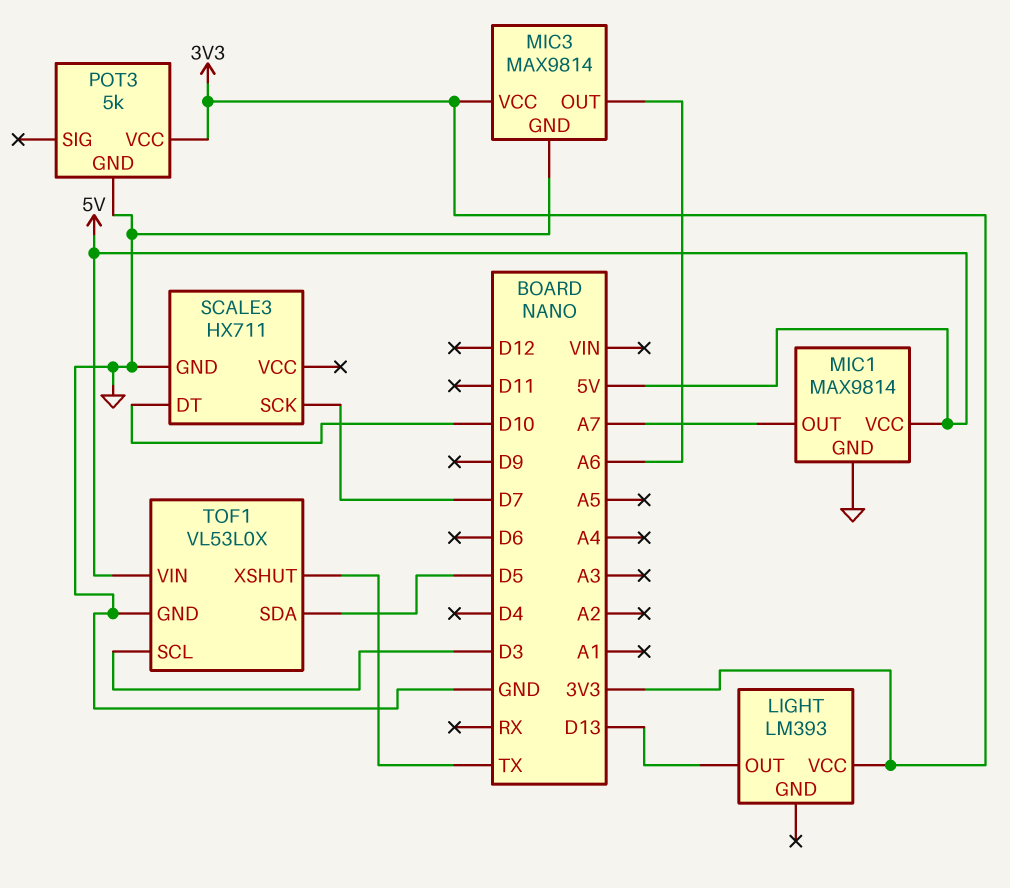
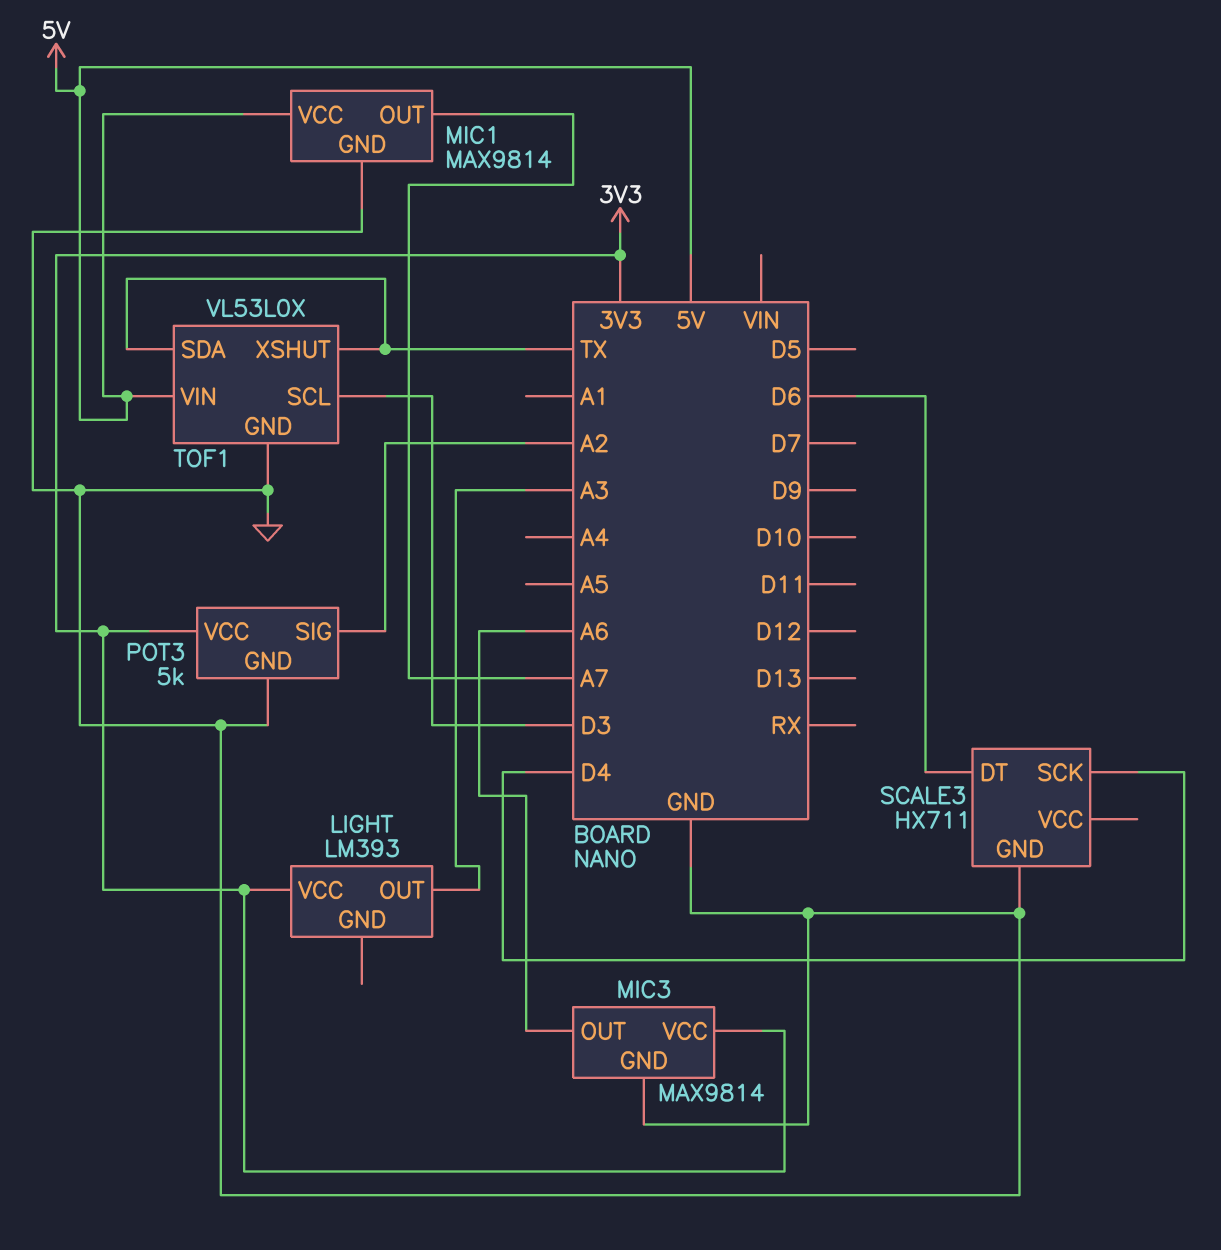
LIGHT pin OUT: D13 -> A3
POT3 pin SIG: none -> A2
SCALE3 pin DT: D10 -> D6
SCALE3 pin SCK: D7 -> D4
TOF1 pin SDA: D5 -> TX

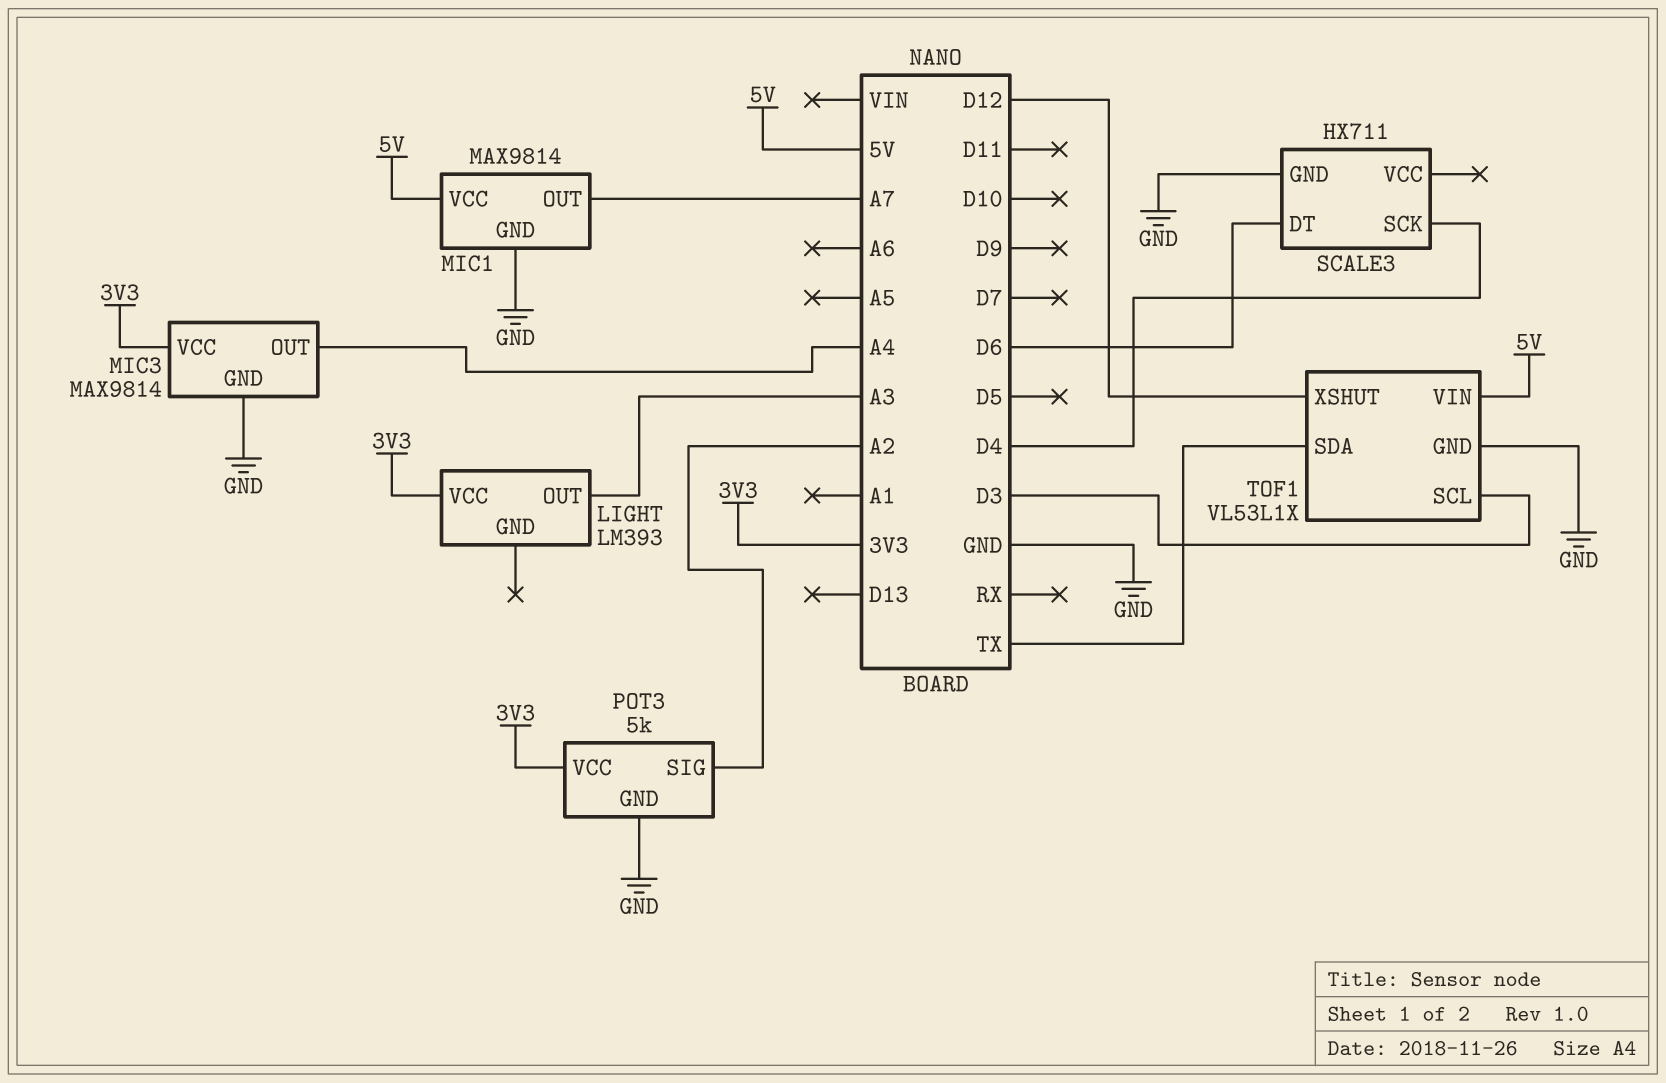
MIC3 pin OUT: A6 -> A4
TOF1: VL53L0X -> VL53L1X
TOF1 pin XSHUT: TX -> D12

